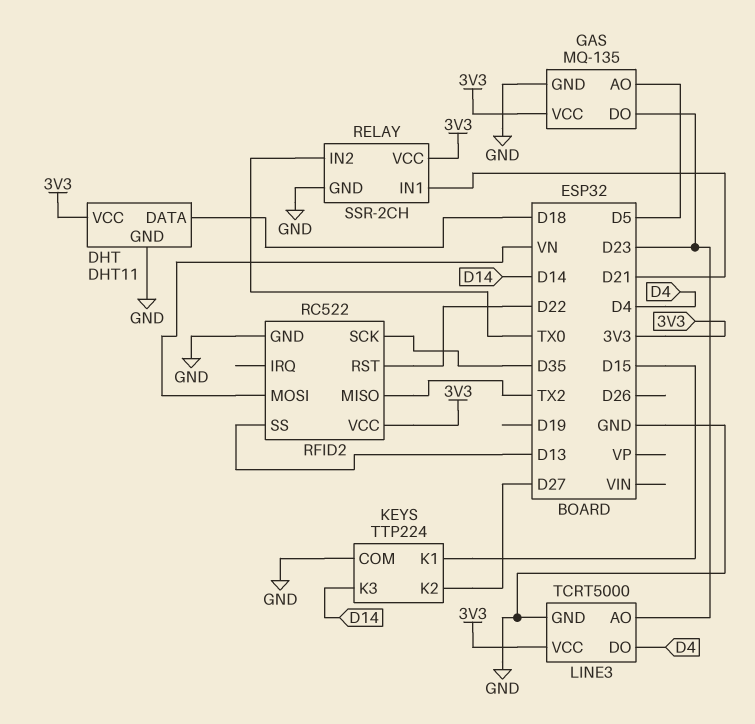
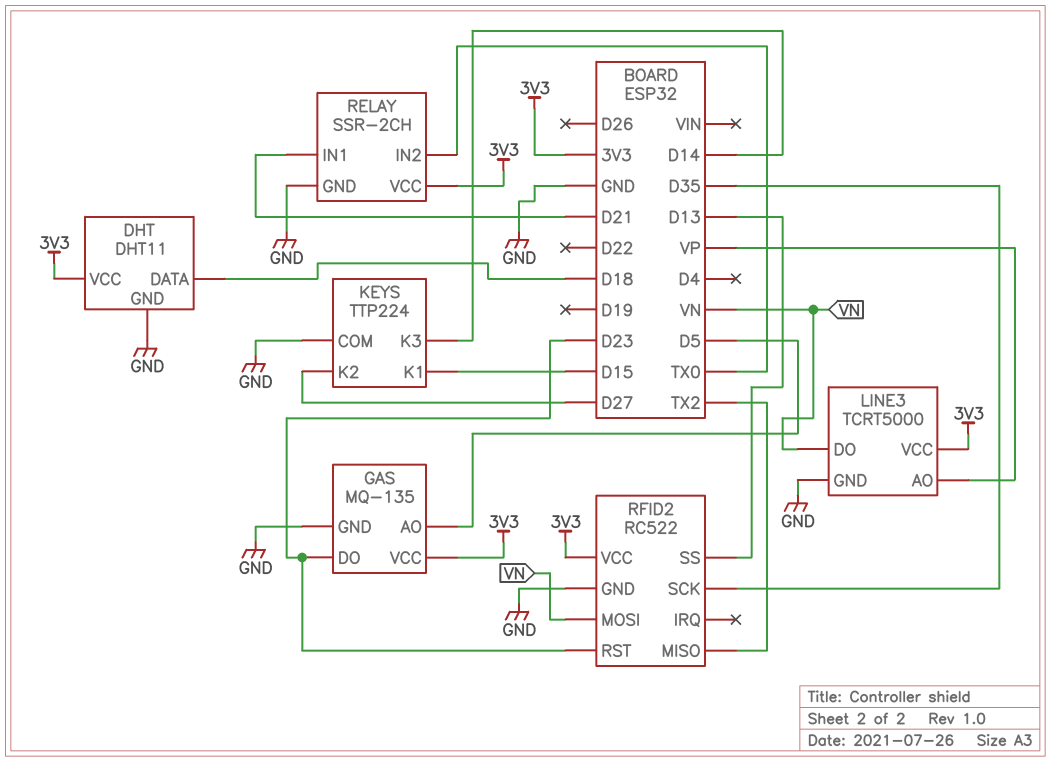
LINE3 pin AO: D23 -> VP
LINE3 pin DO: D4 -> VN
RFID2 pin RST: D22 -> D23

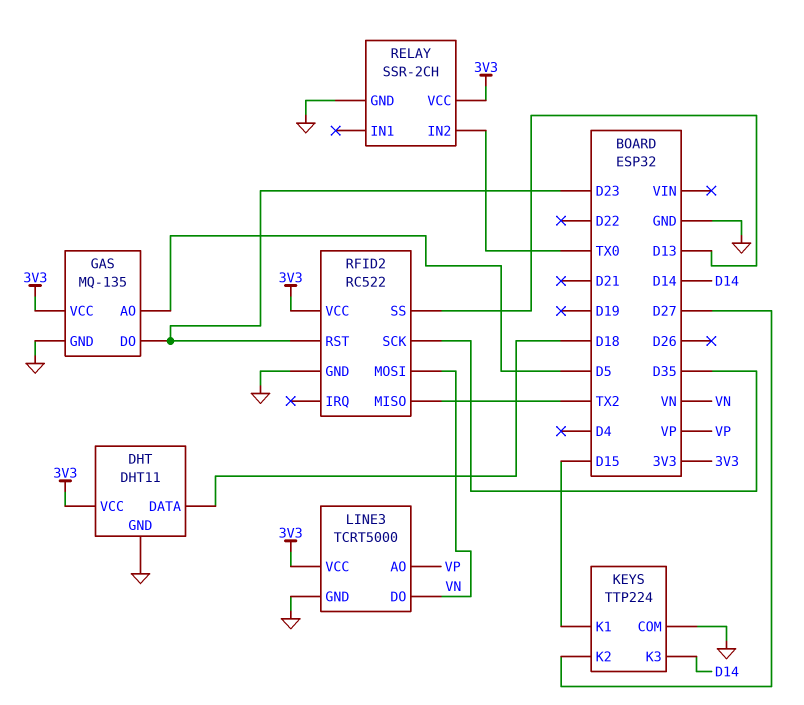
RELAY pin IN1: D21 -> none

